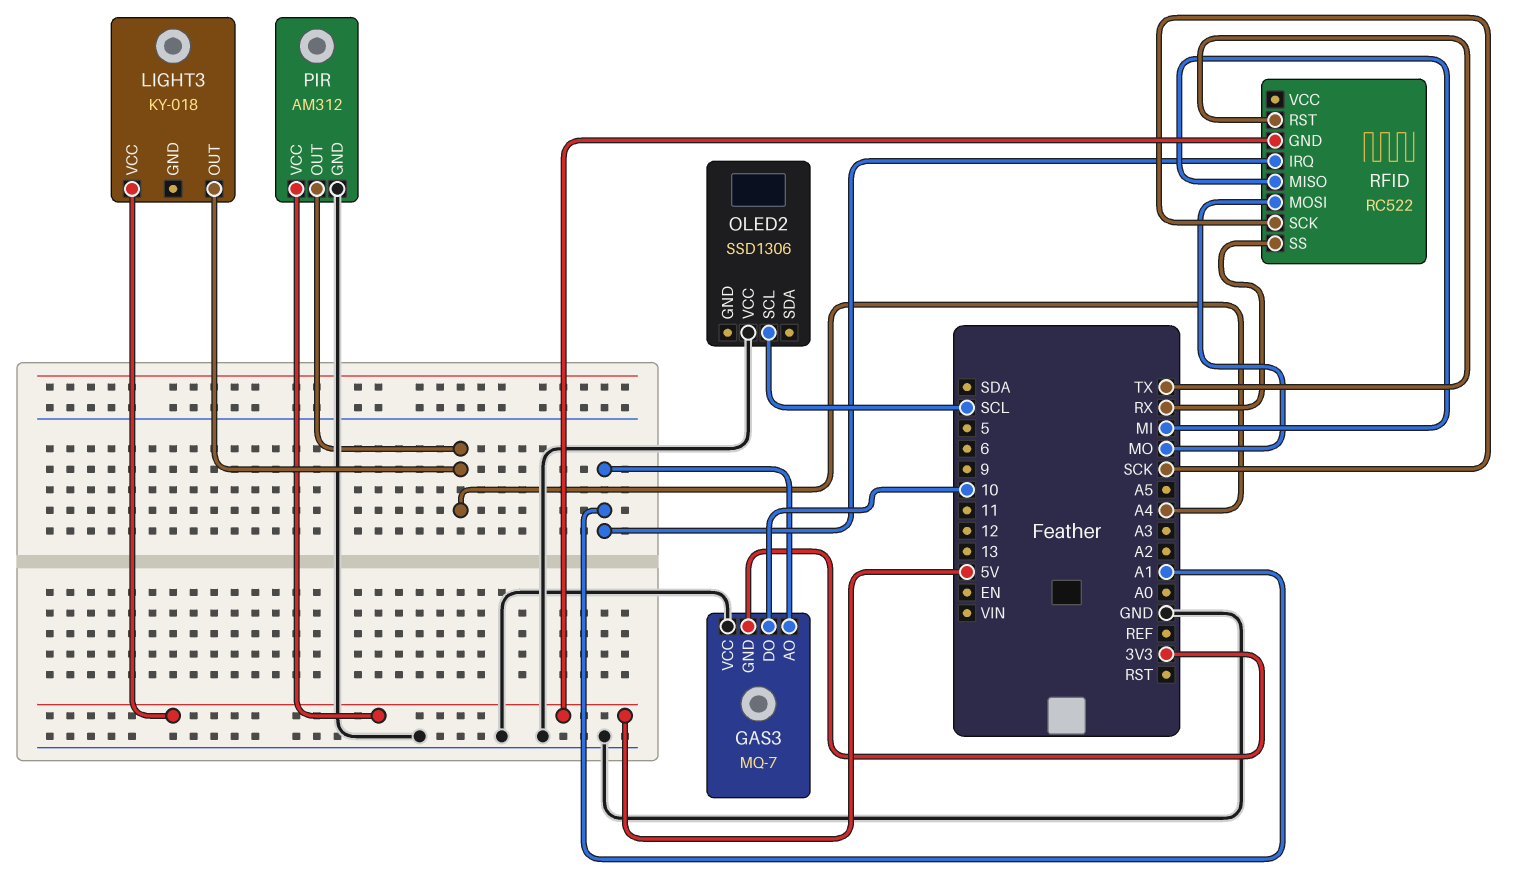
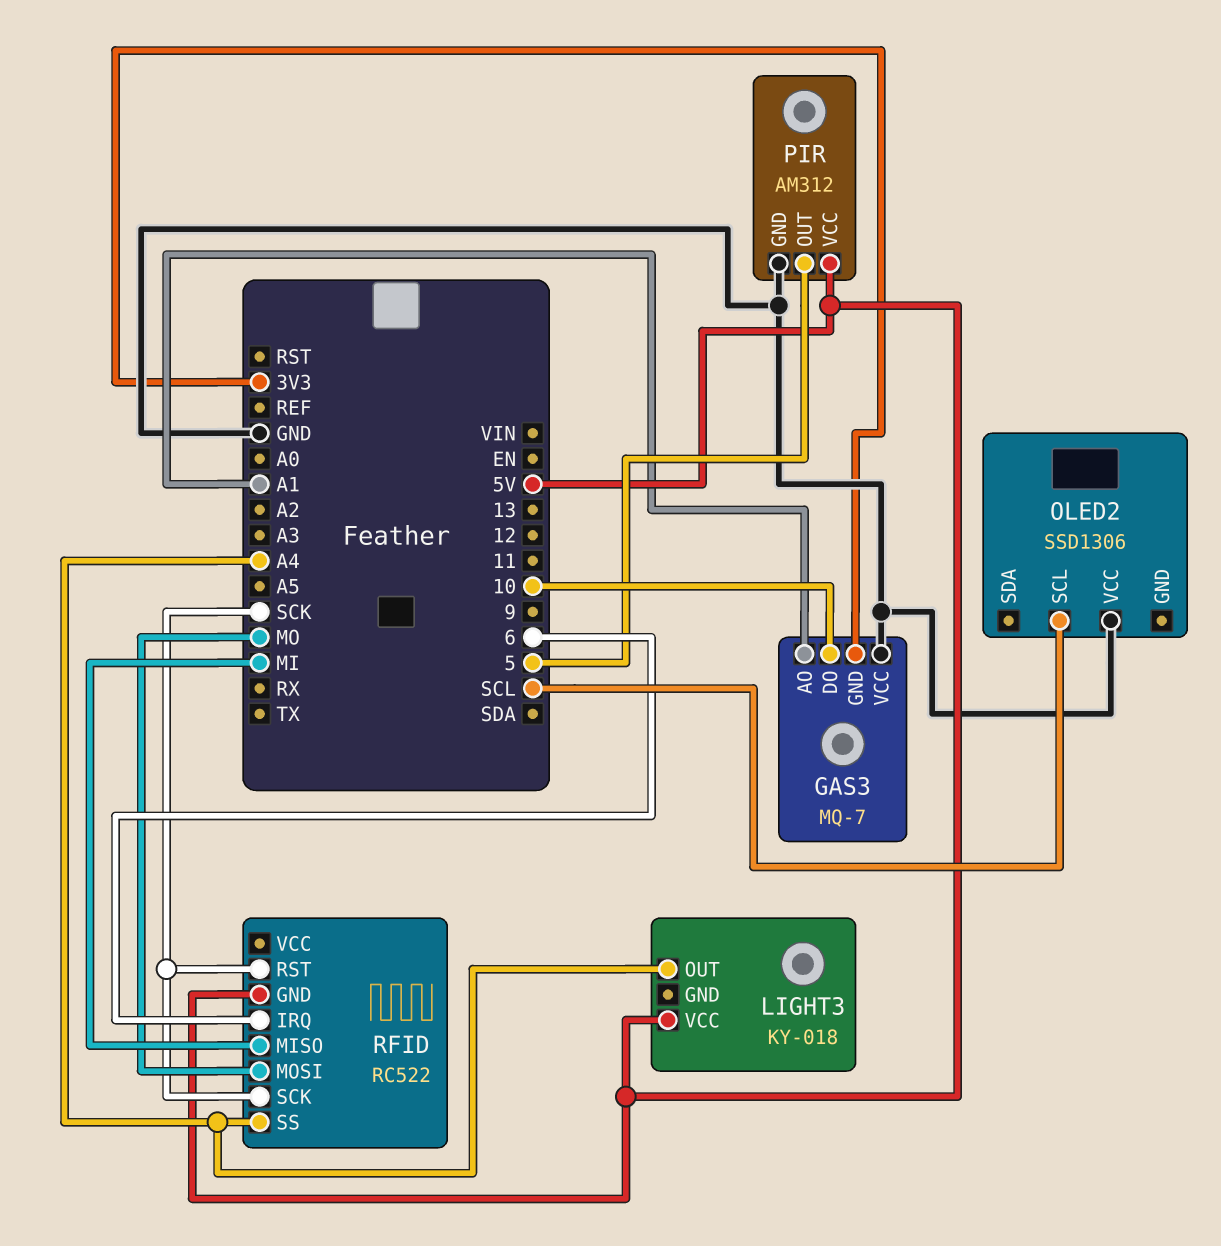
PIR pin OUT: A4 -> 5
RFID pin IRQ: A1 -> 6
RFID pin RST: TX -> SCK
RFID pin SS: RX -> A4

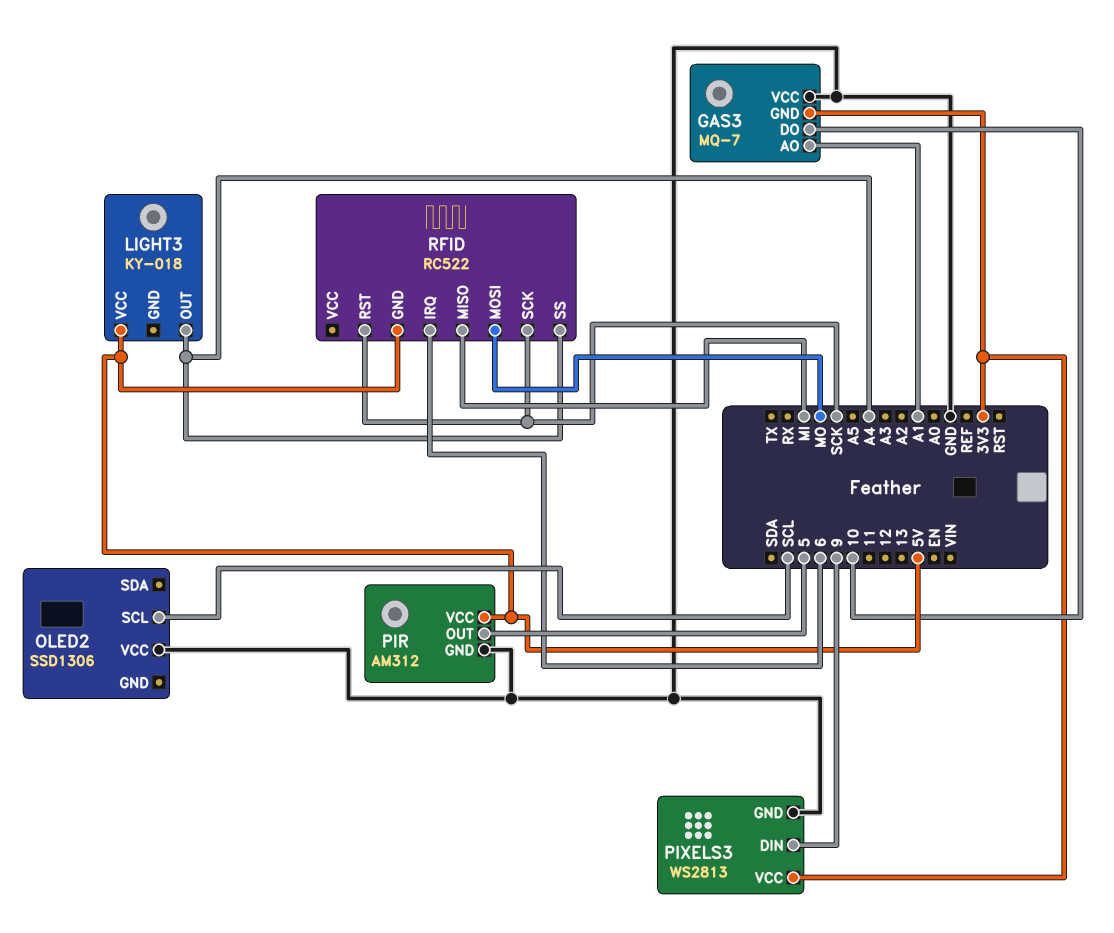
PIXELS3: none -> WS2813
PIXELS3 pin DIN: none -> 9
PIXELS3 pin GND: none -> GND
PIXELS3 pin VCC: none -> 3V3

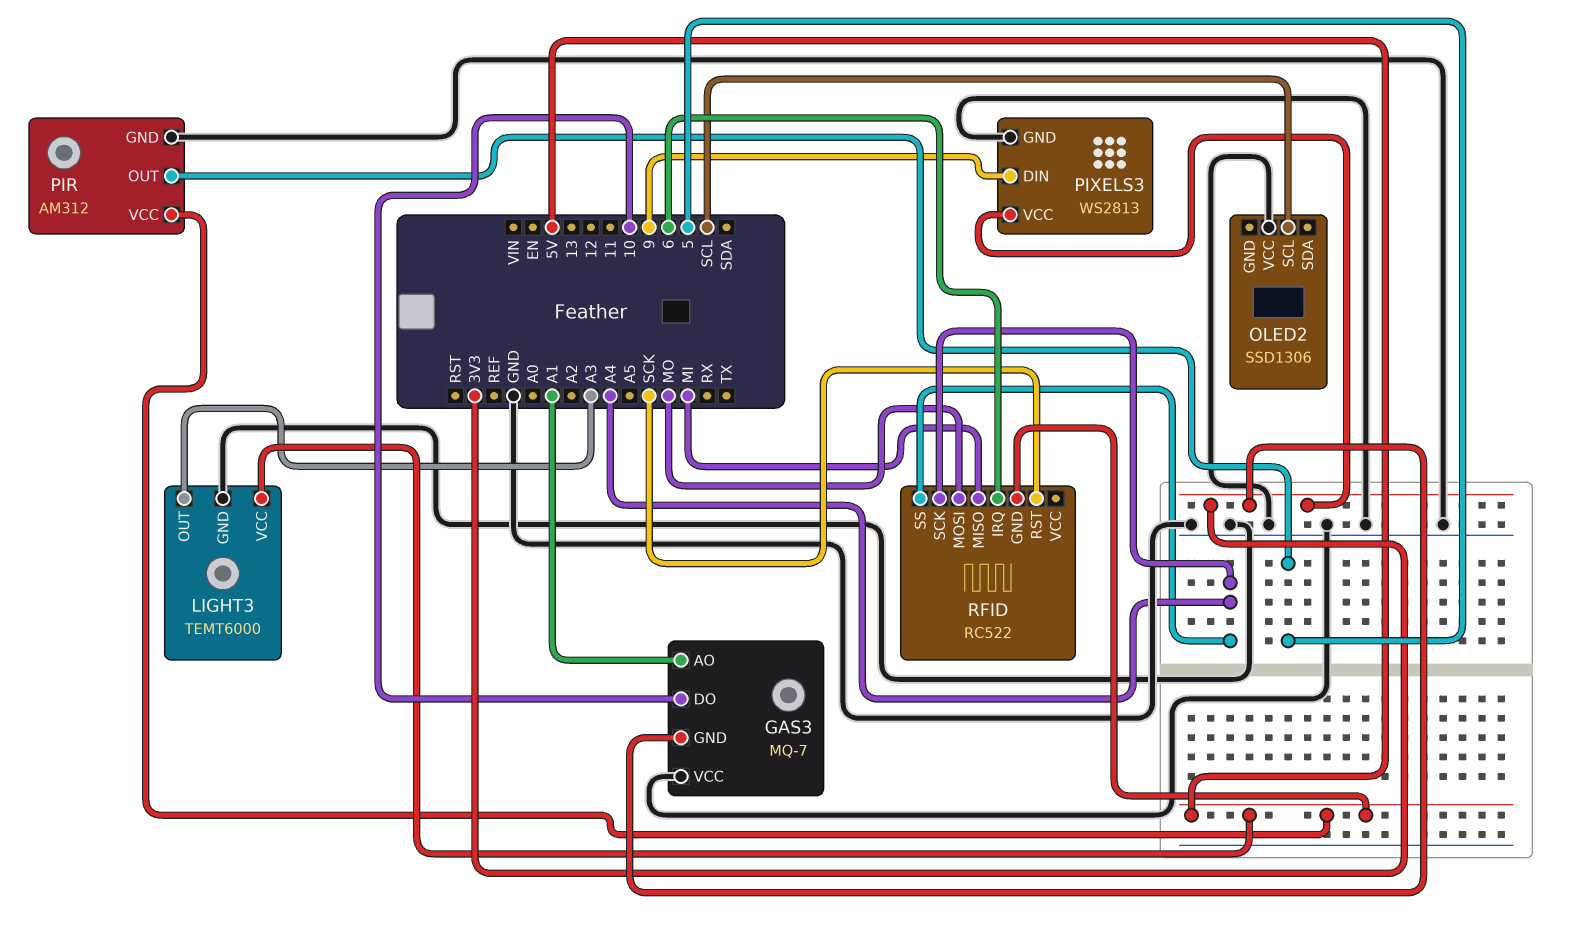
LIGHT3: KY-018 -> TEMT6000
LIGHT3 pin GND: none -> GND
LIGHT3 pin OUT: A4 -> A3
RFID pin SCK: SCK -> A4

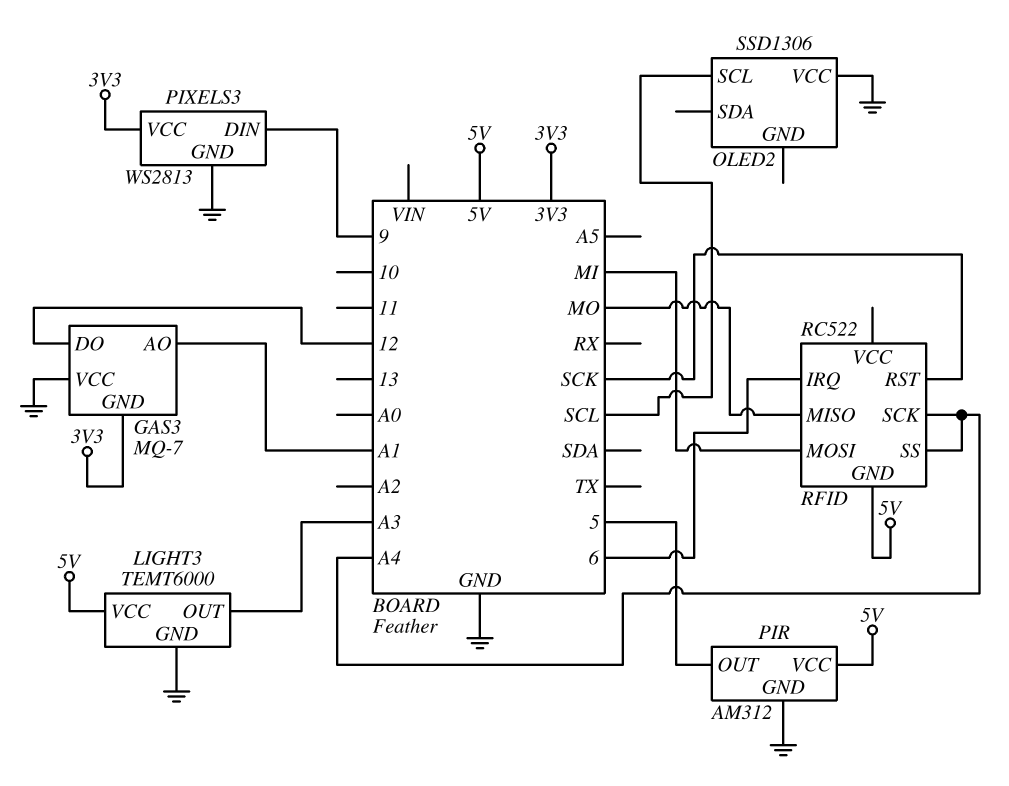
GAS3 pin DO: 10 -> 12
RFID pin MISO: MI -> MO
RFID pin MOSI: MO -> MI

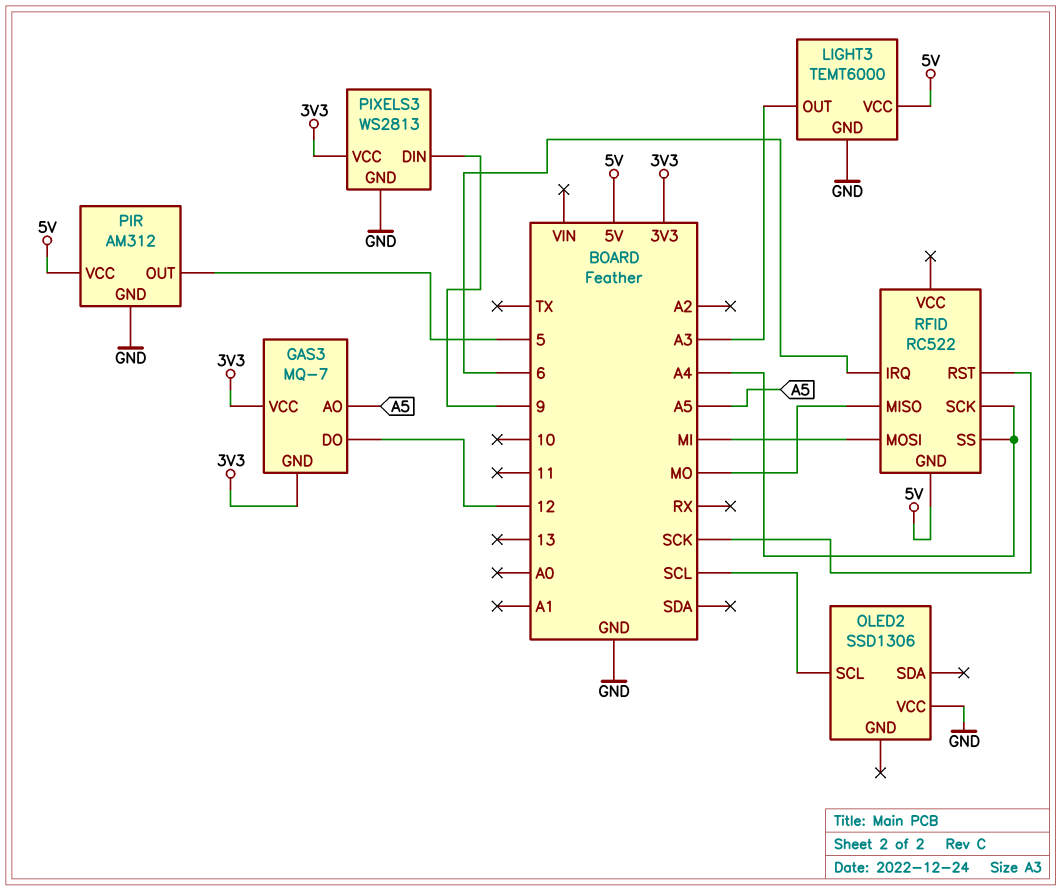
GAS3 pin AO: A1 -> A5
GAS3 pin VCC: GND -> 3V3

